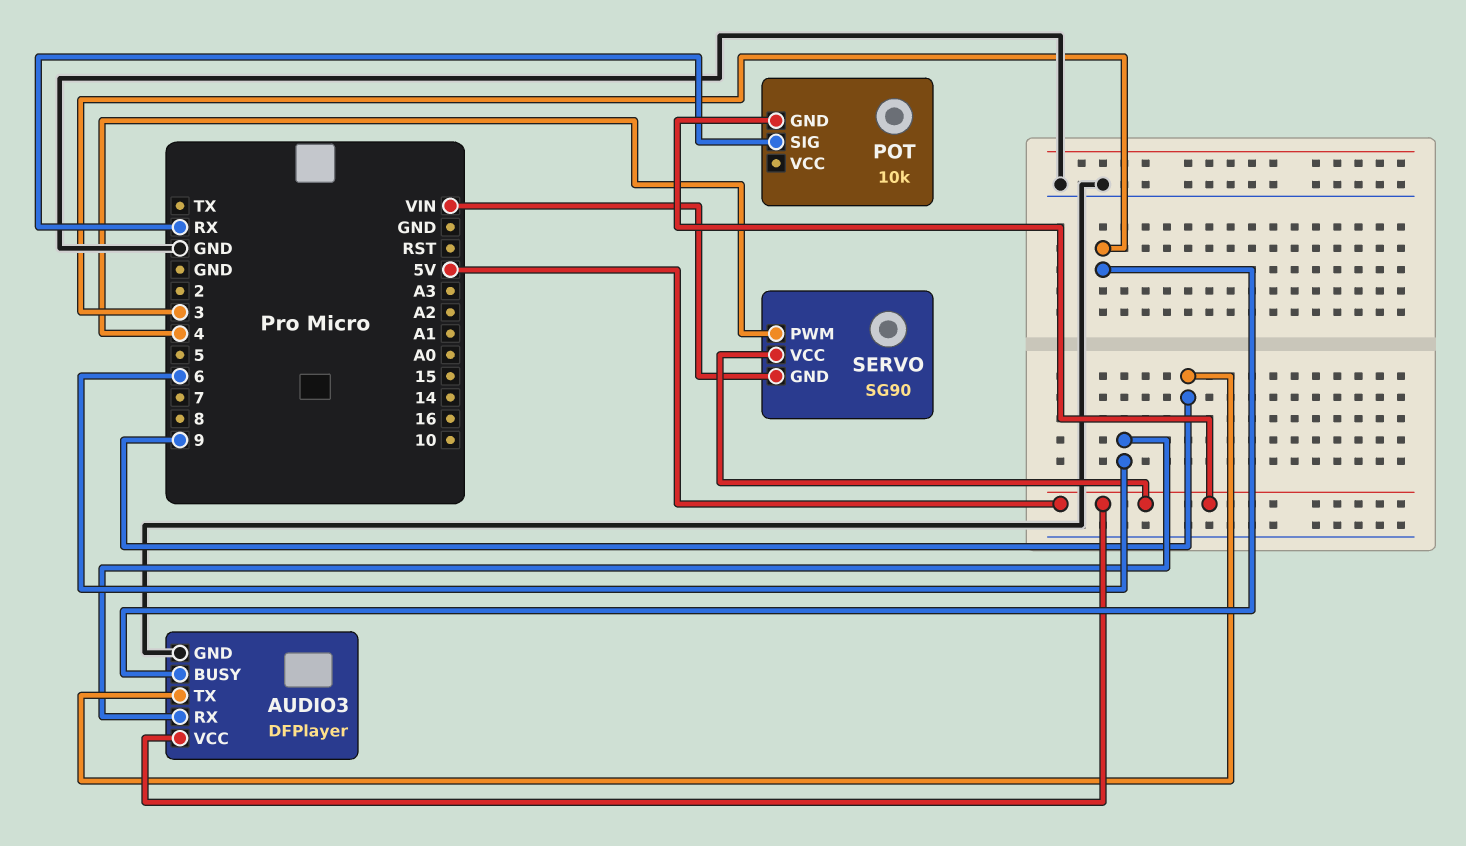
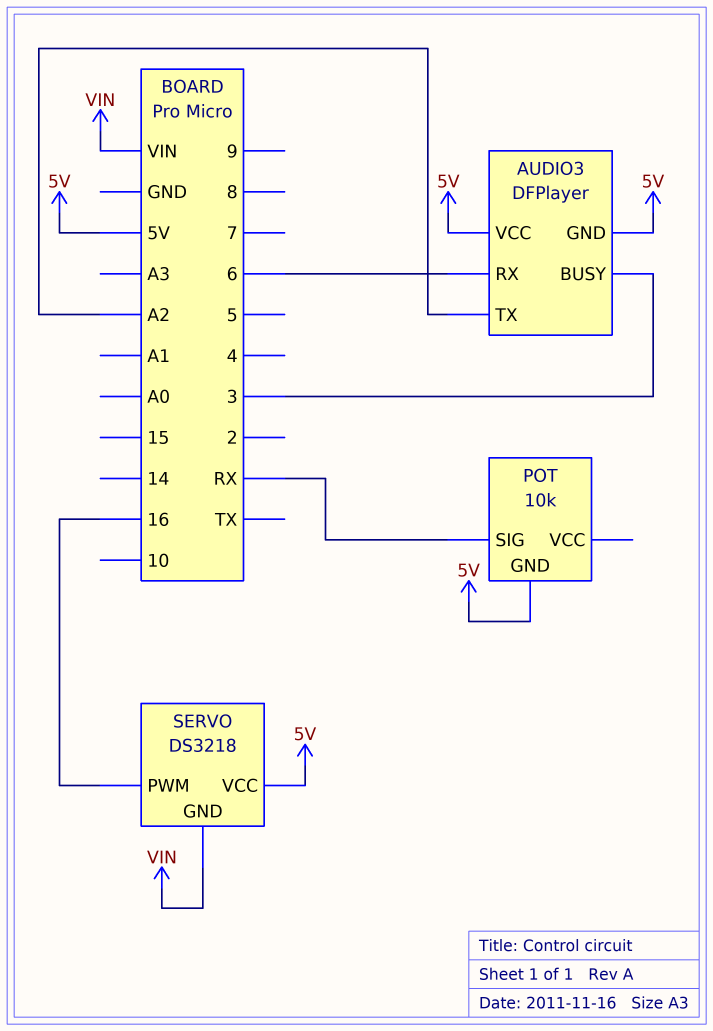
AUDIO3 pin GND: GND -> 5V
AUDIO3 pin TX: 9 -> A2
SERVO: SG90 -> DS3218
SERVO pin PWM: 4 -> 16

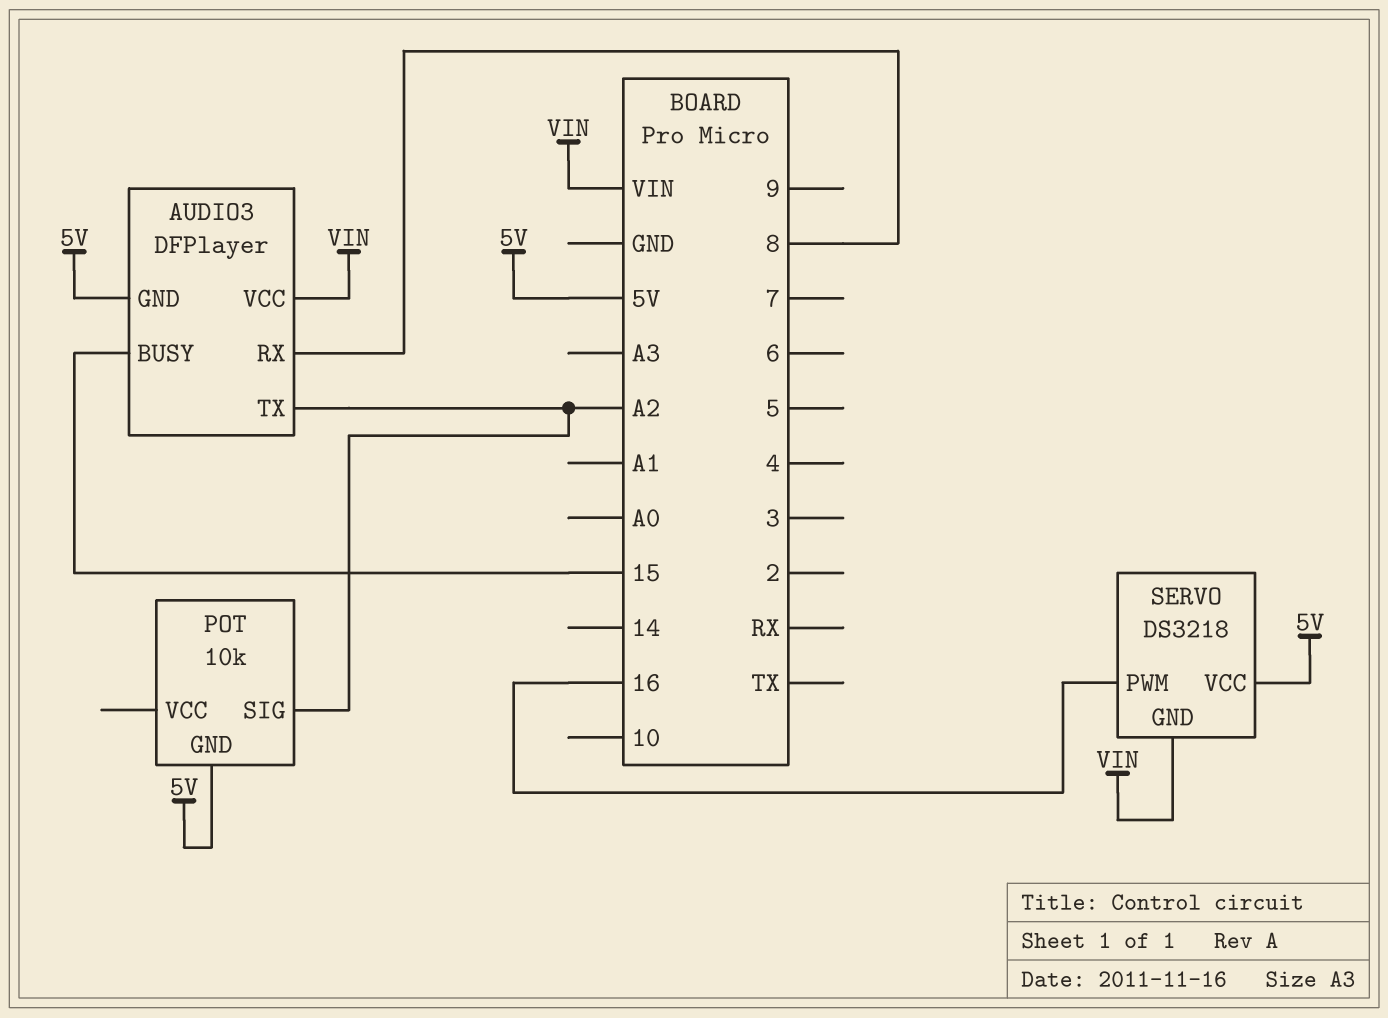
AUDIO3 pin BUSY: 3 -> 15
AUDIO3 pin RX: 6 -> 8
AUDIO3 pin VCC: 5V -> VIN
POT pin SIG: RX -> A2

